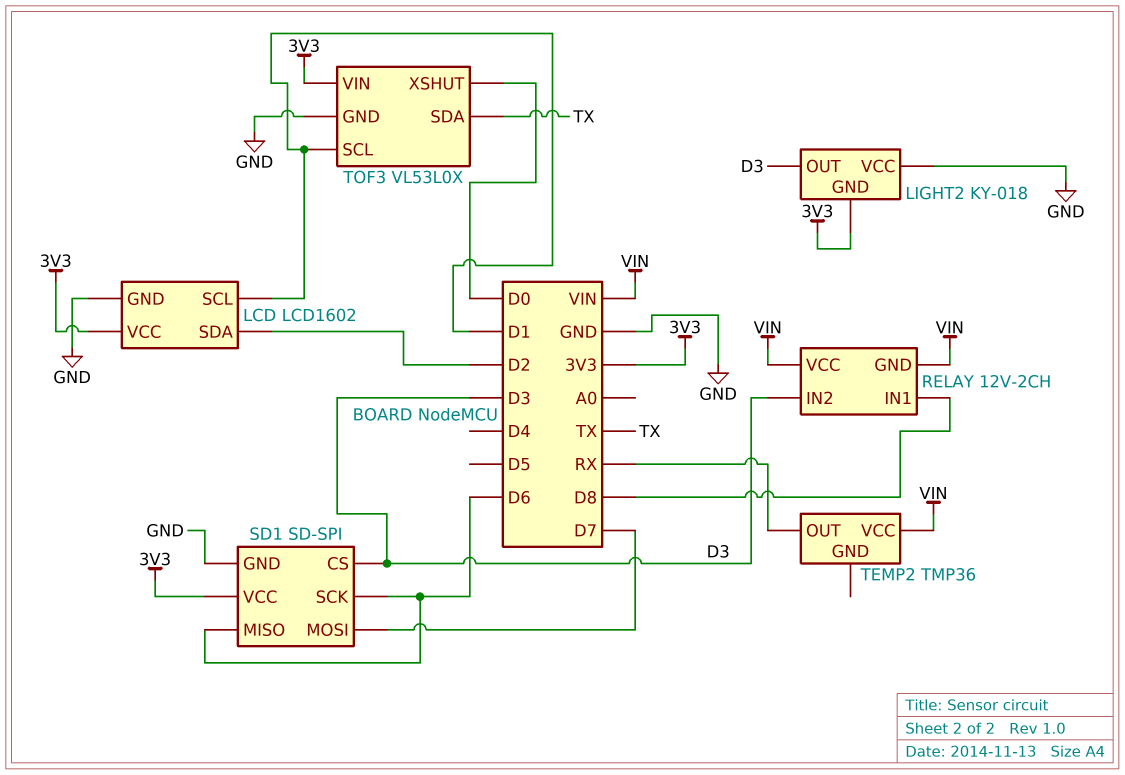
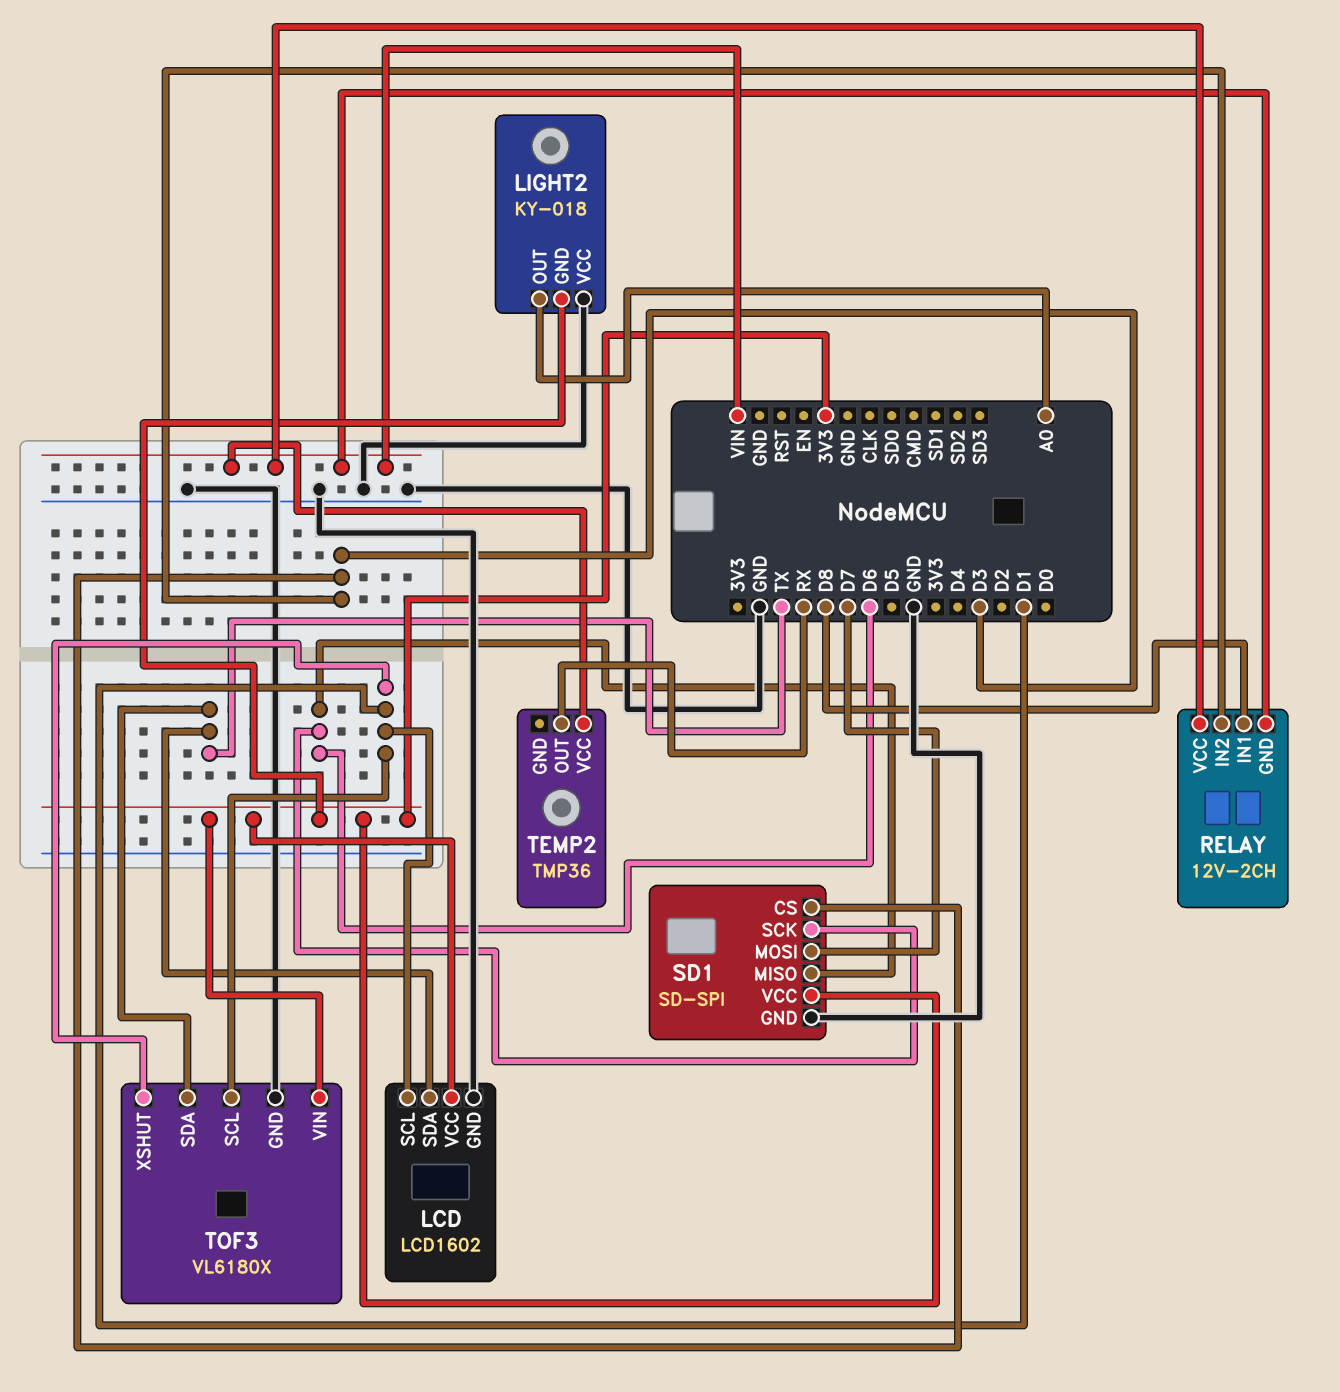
LCD pin SDA: D2 -> TX
LIGHT2 pin OUT: D3 -> A0
TOF3: VL53L0X -> VL6180X
TOF3 pin XSHUT: D0 -> D1

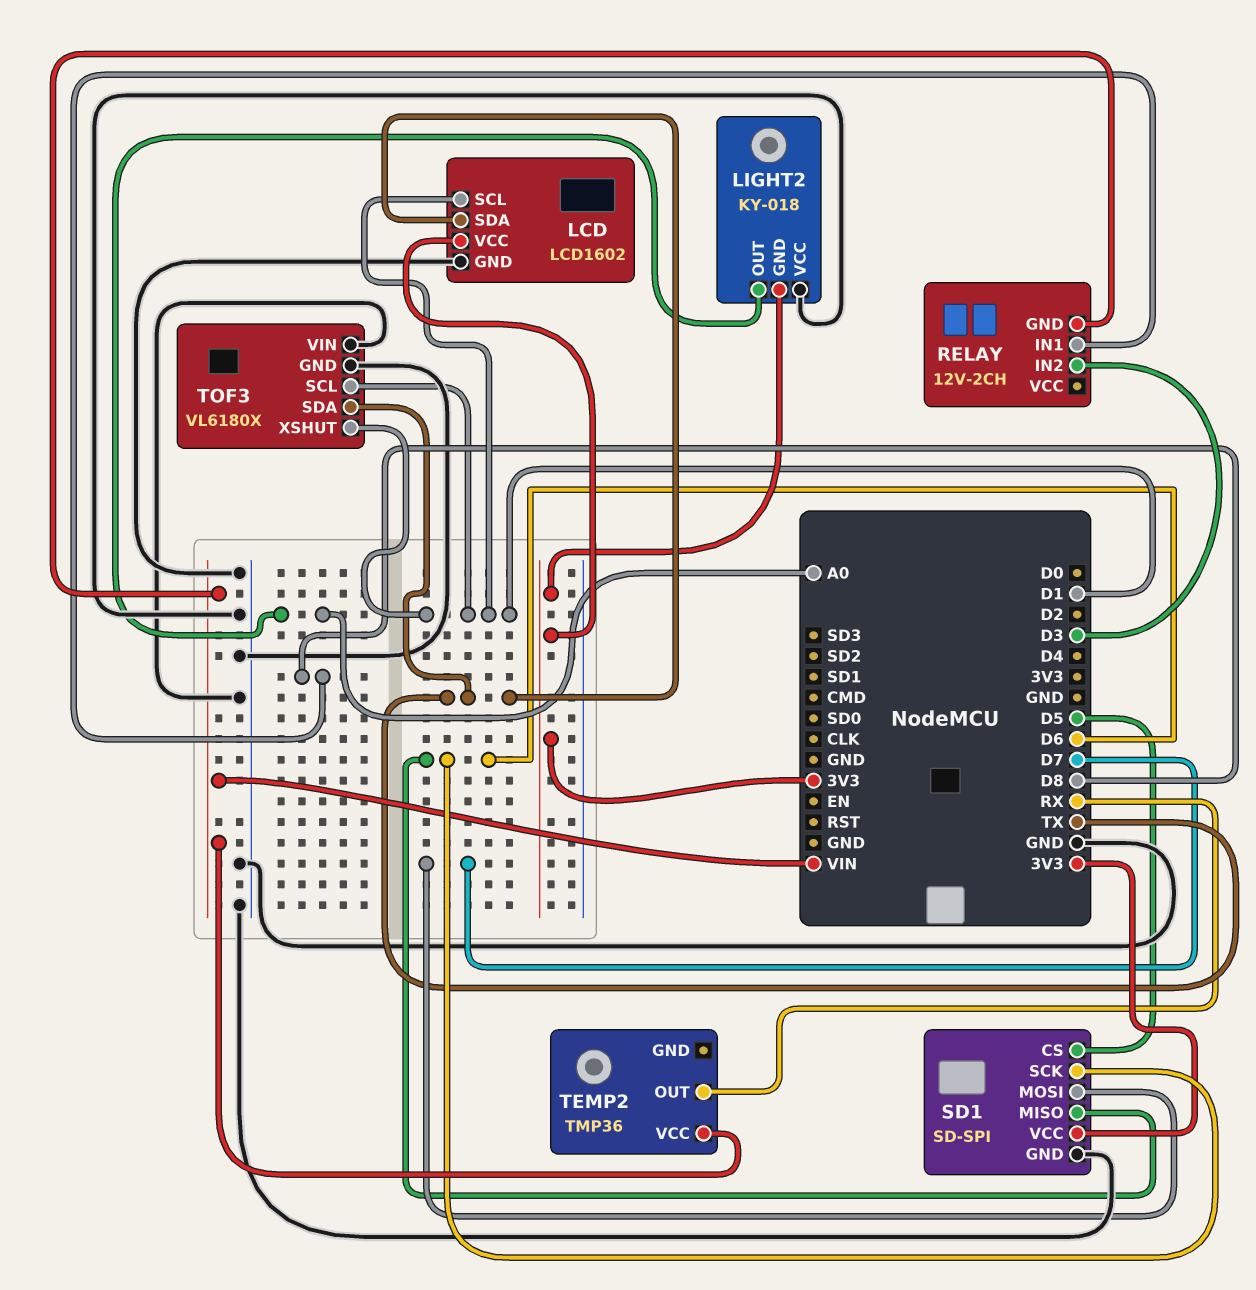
RELAY pin VCC: VIN -> none
SD1 pin CS: D3 -> D5
TOF3 pin VIN: 3V3 -> GND

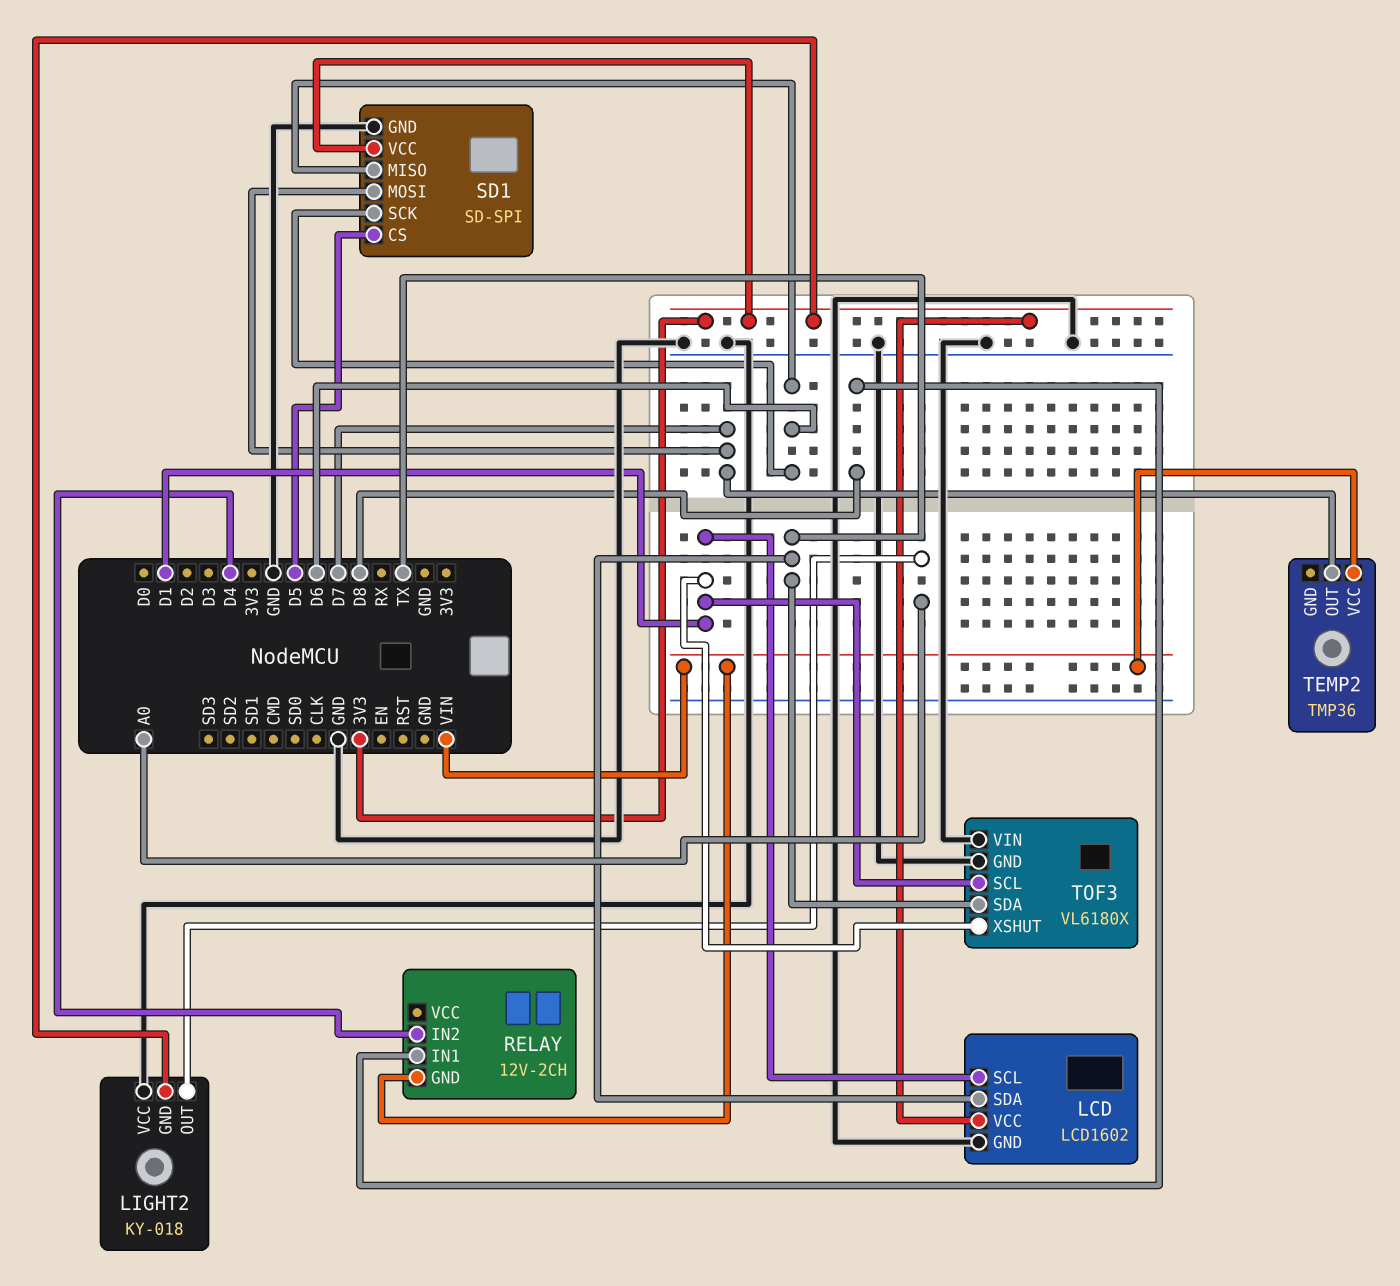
RELAY pin IN2: D3 -> D4
TEMP2 pin OUT: RX -> D7

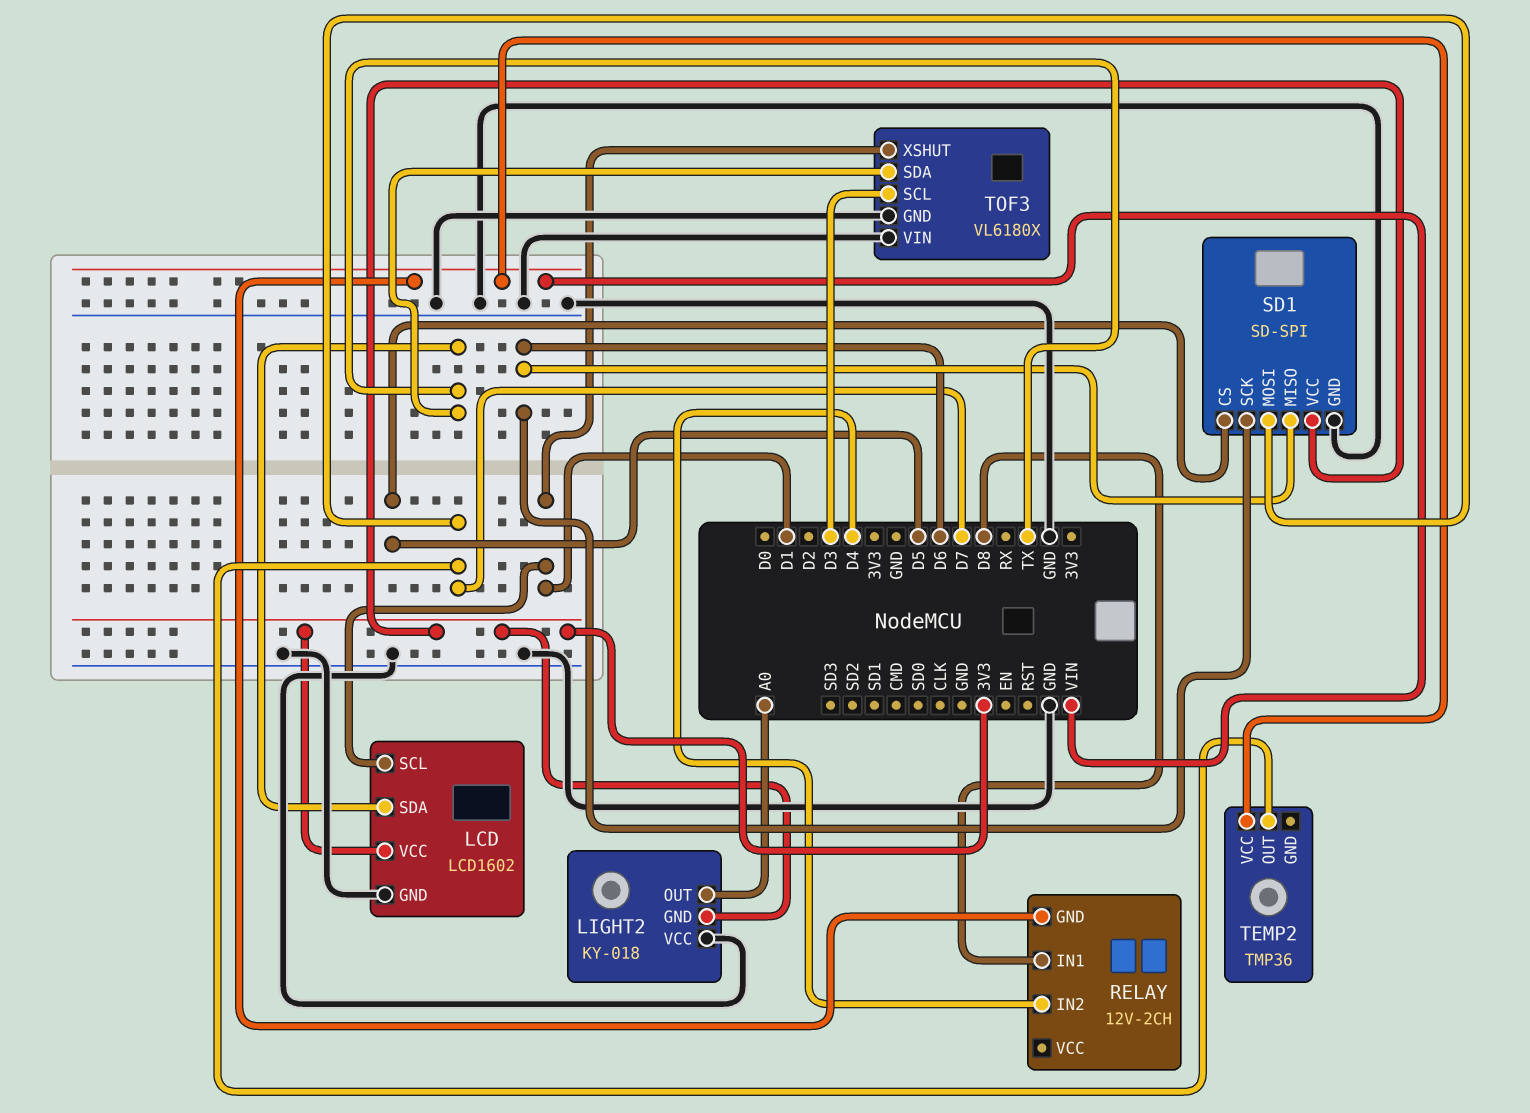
TOF3 pin SCL: D1 -> D3

